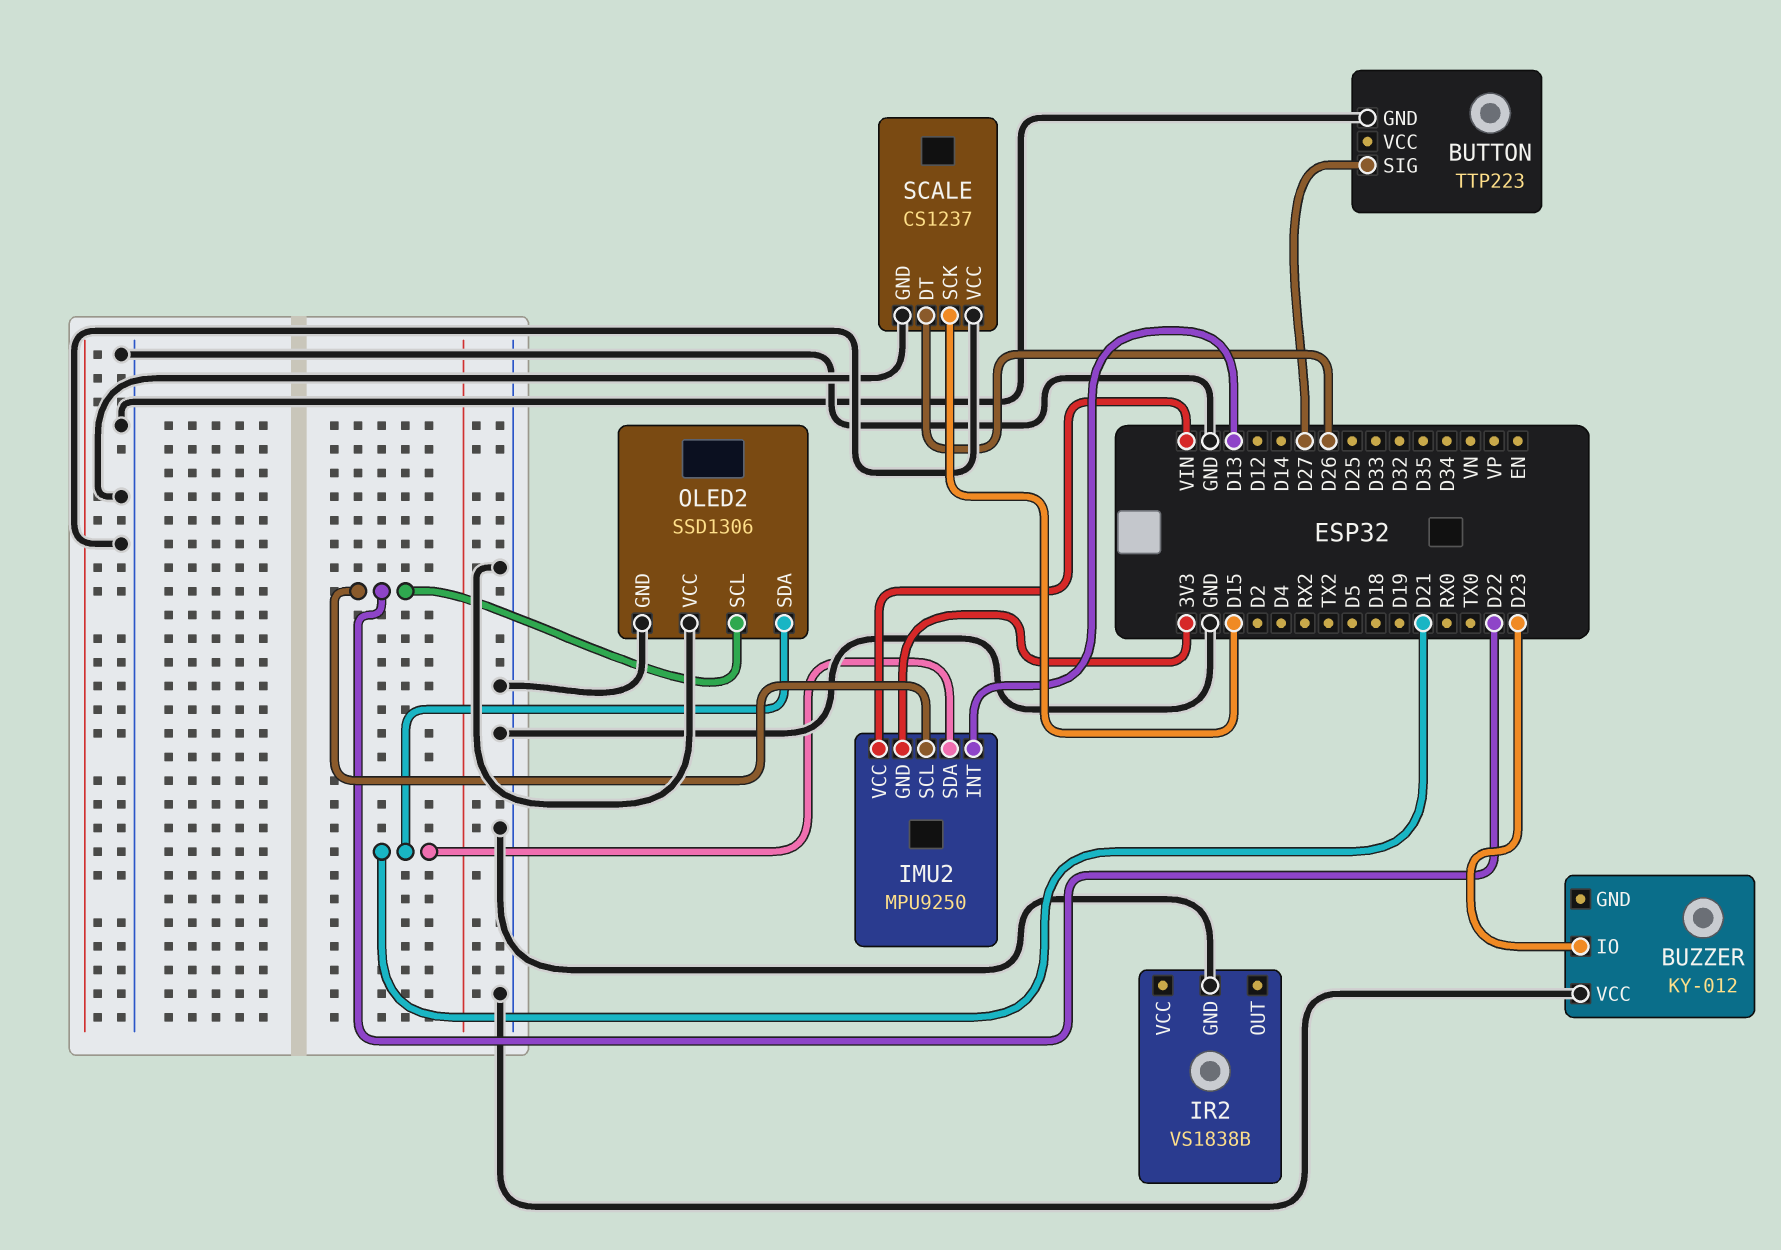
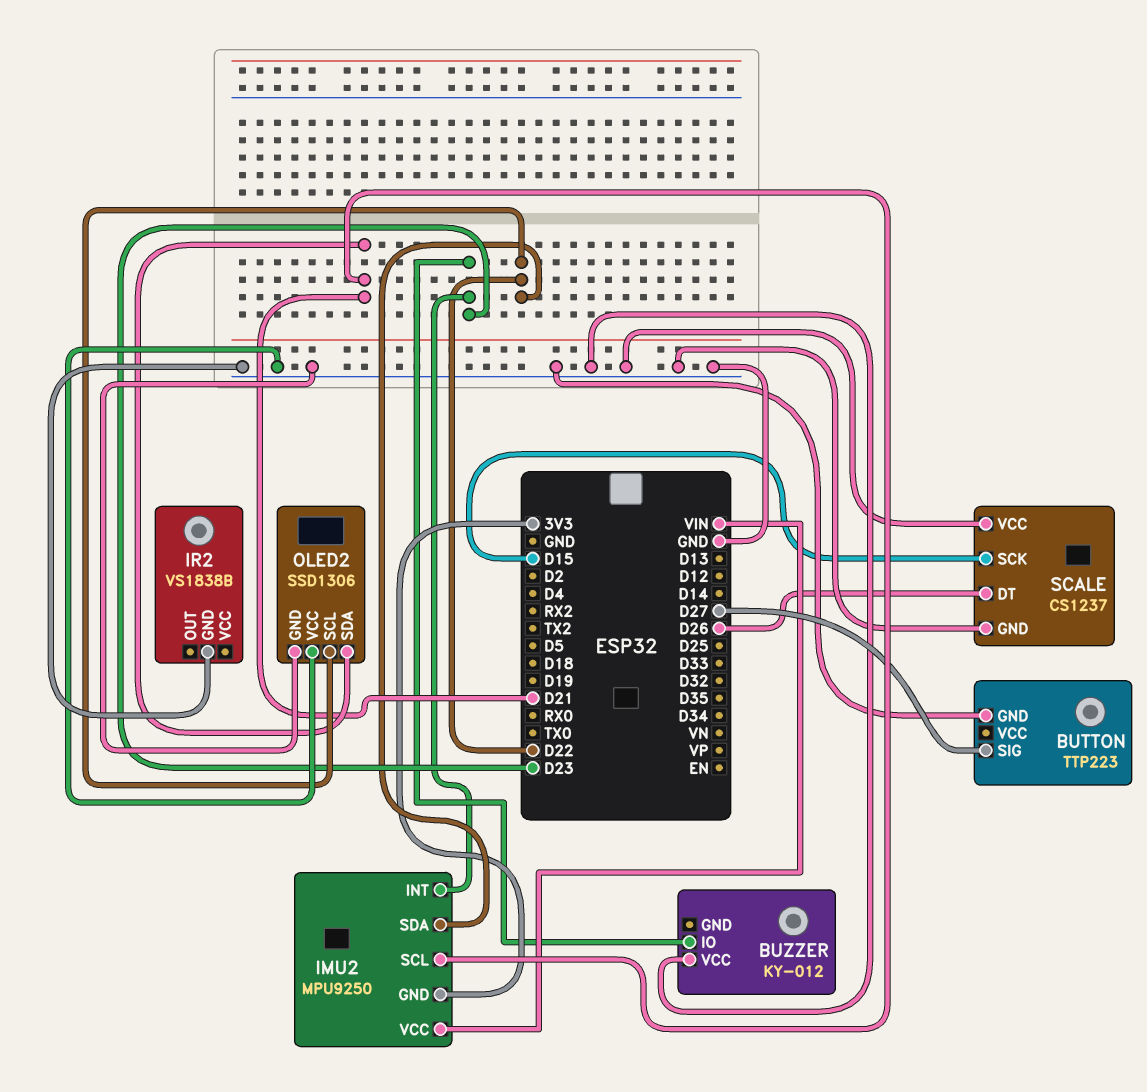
IMU2 pin INT: D13 -> D23
IMU2 pin SCL: D22 -> D21
IMU2 pin SDA: D21 -> D22

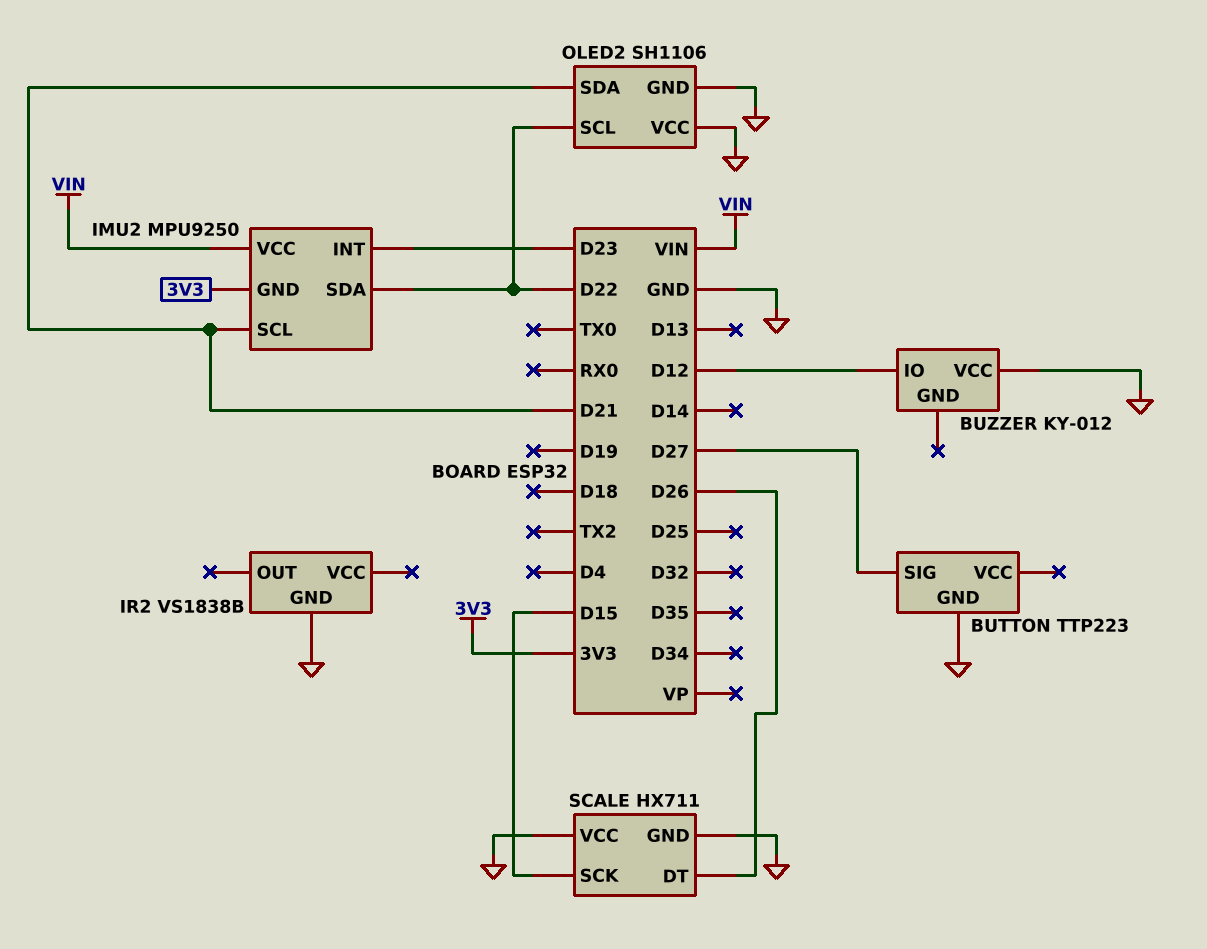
BUZZER pin IO: D23 -> D12
OLED2: SSD1306 -> SH1106
SCALE: CS1237 -> HX711

